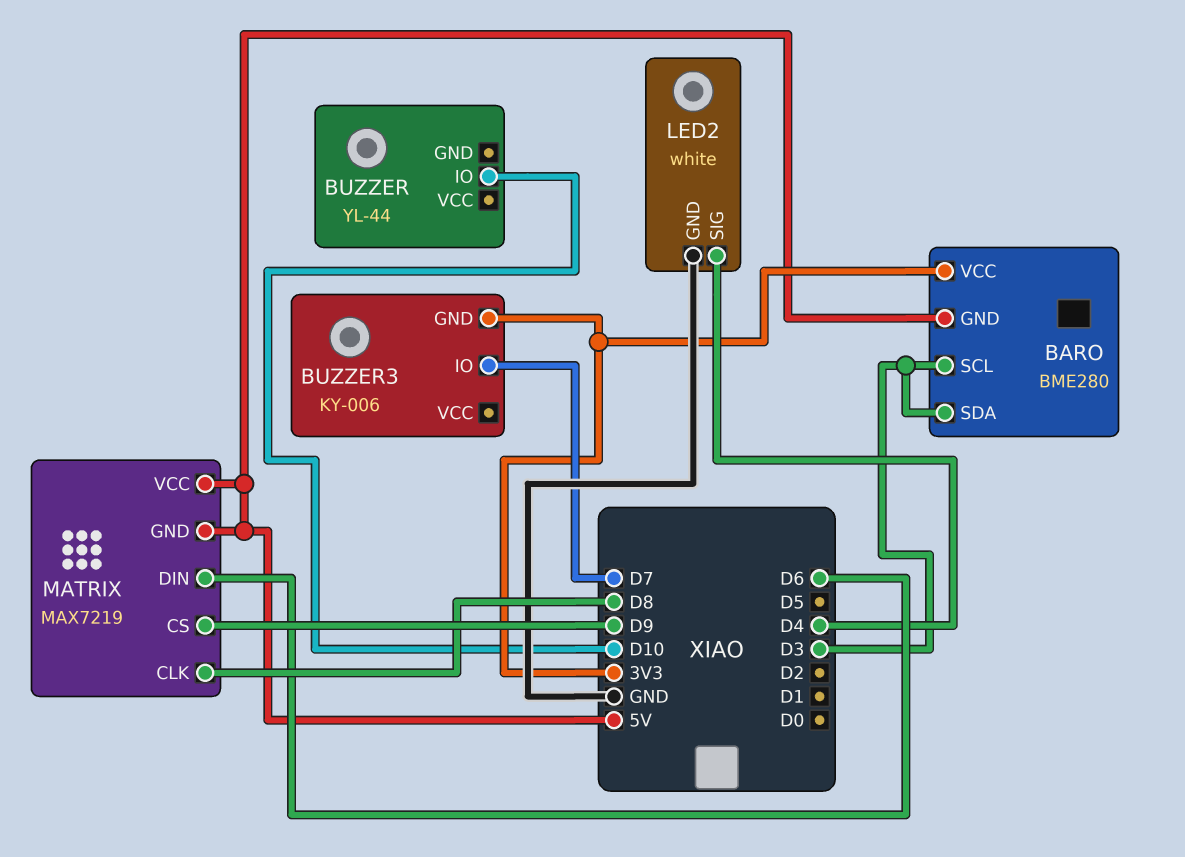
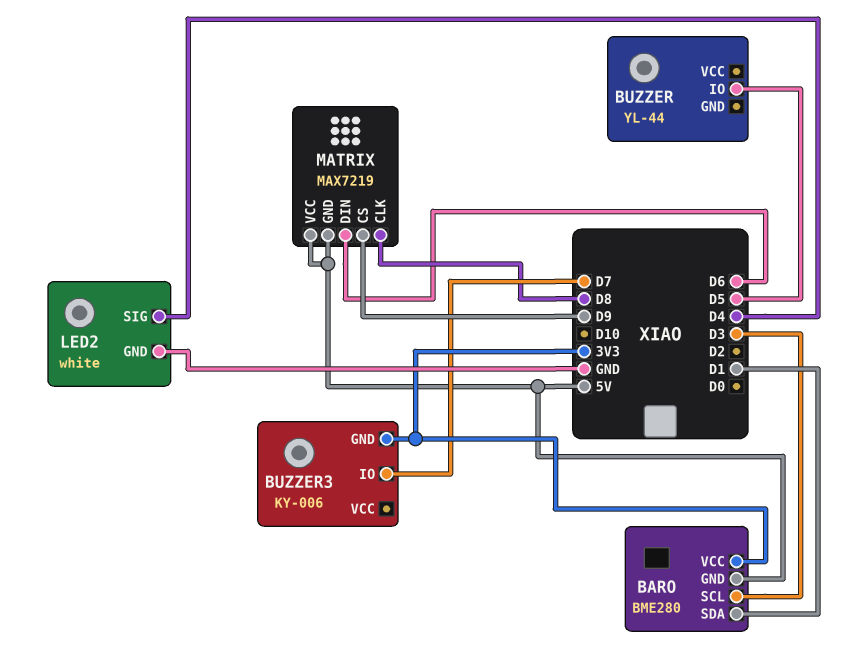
BARO pin SDA: D3 -> D1
BUZZER pin IO: D10 -> D5

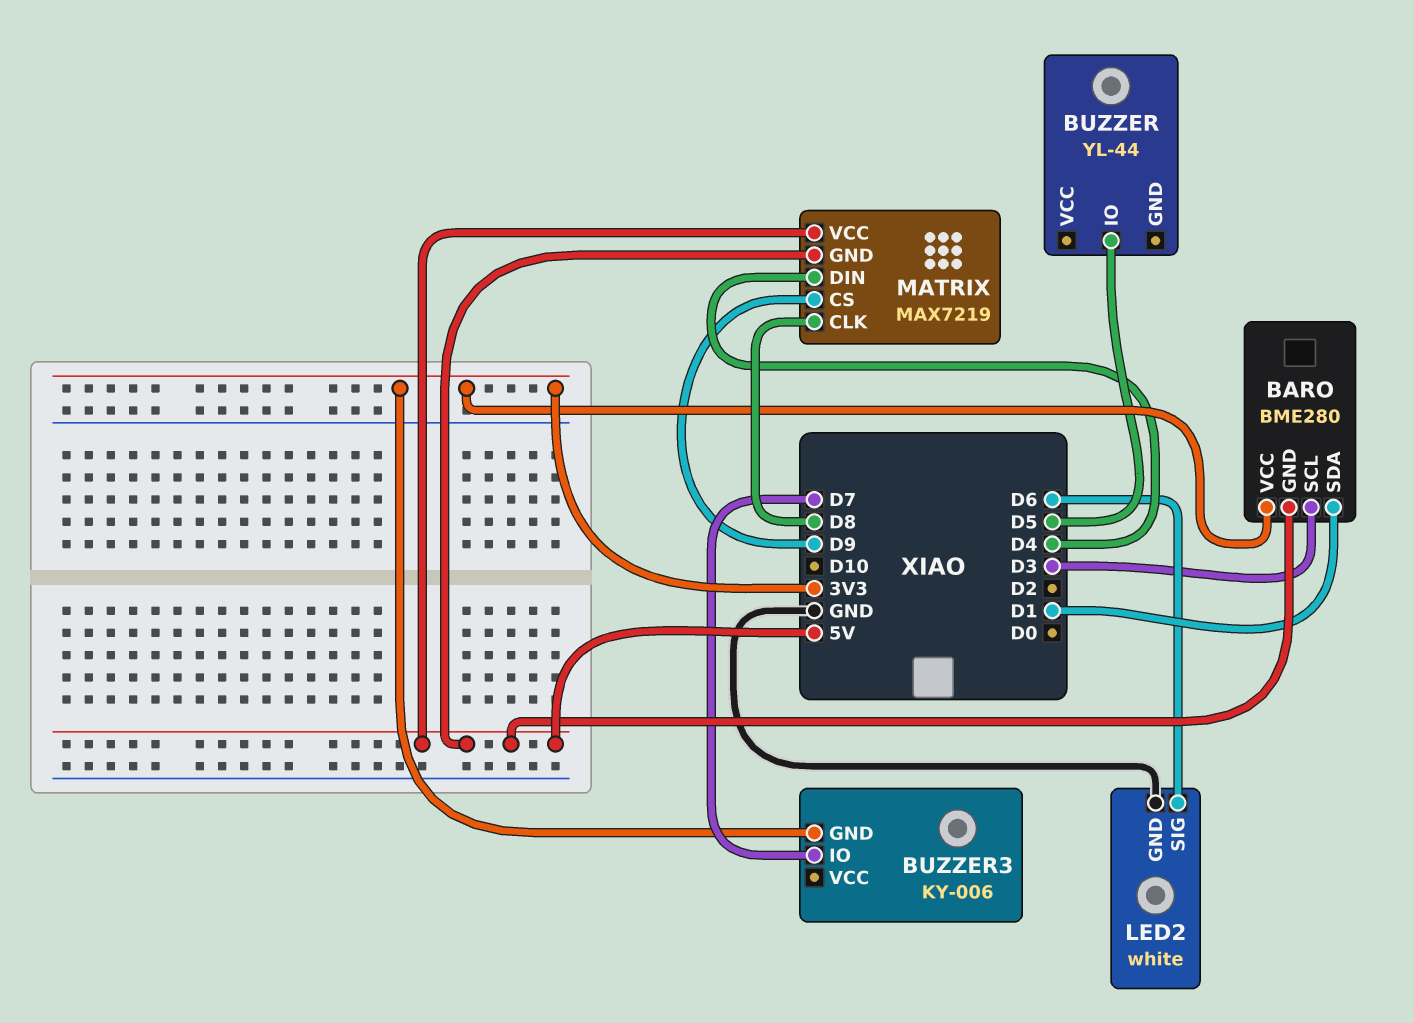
LED2 pin SIG: D4 -> D6
MATRIX pin DIN: D6 -> D4

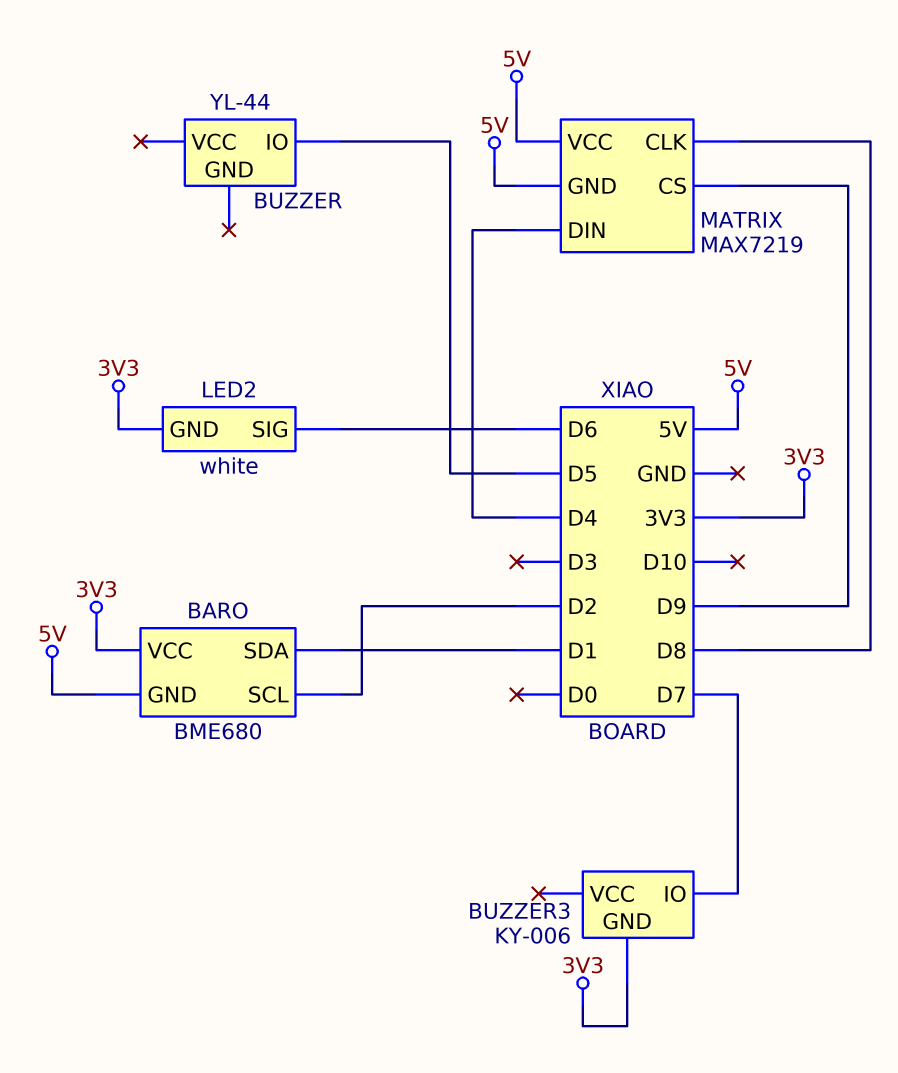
BARO: BME280 -> BME680
BARO pin SCL: D3 -> D2
LED2 pin GND: GND -> 3V3

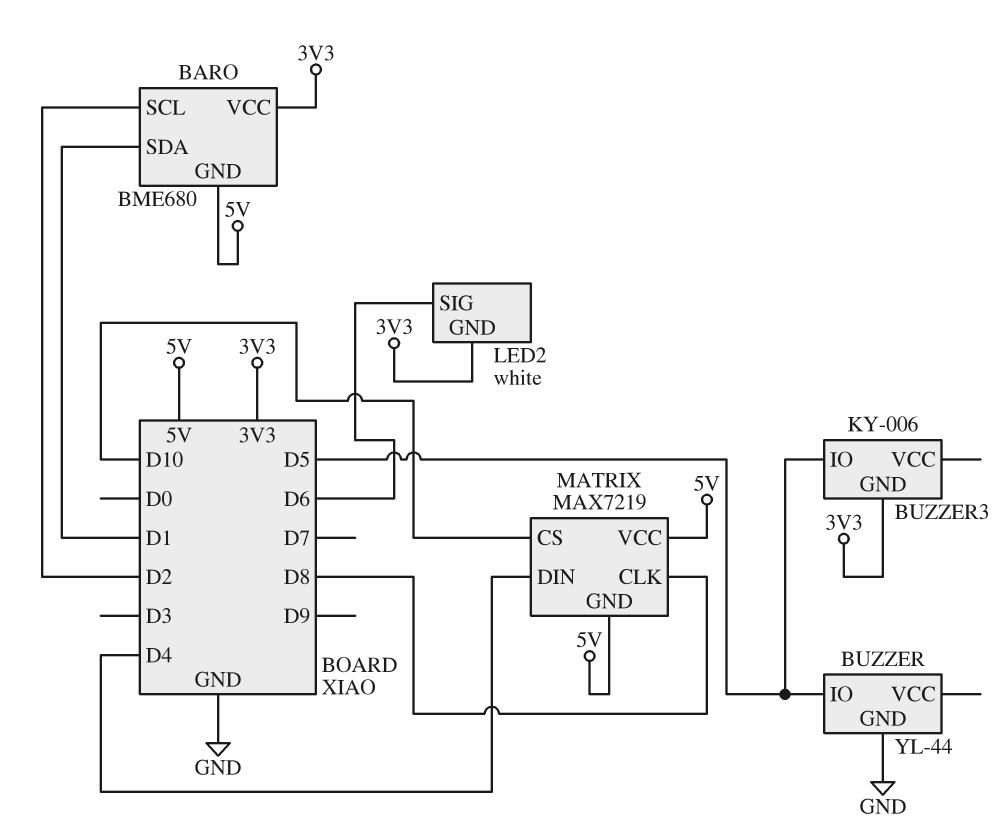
BUZZER pin GND: none -> GND
BUZZER3 pin IO: D7 -> D5
MATRIX pin CS: D9 -> D10

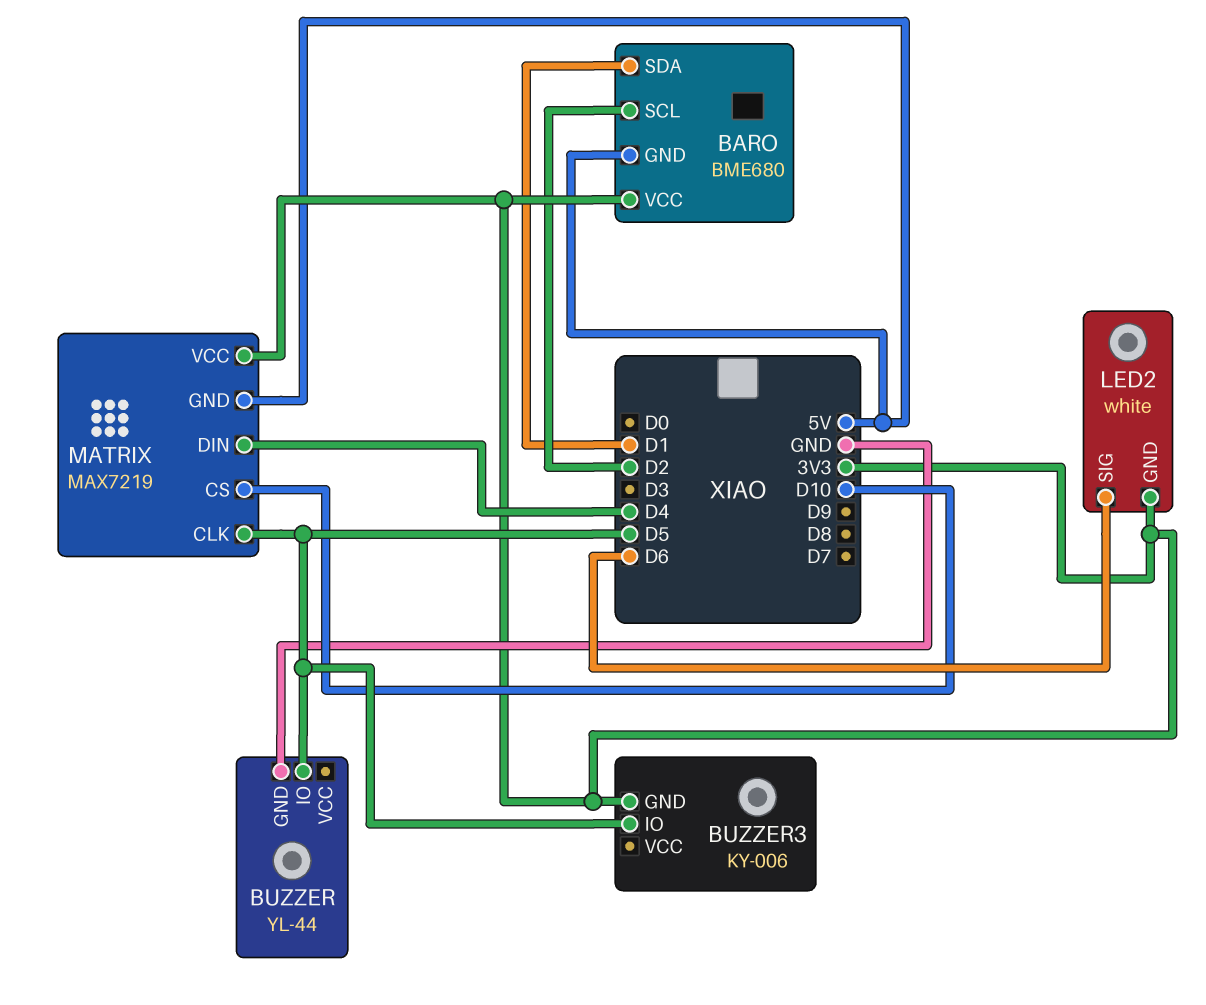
MATRIX pin CLK: D8 -> D5
MATRIX pin VCC: 5V -> 3V3

